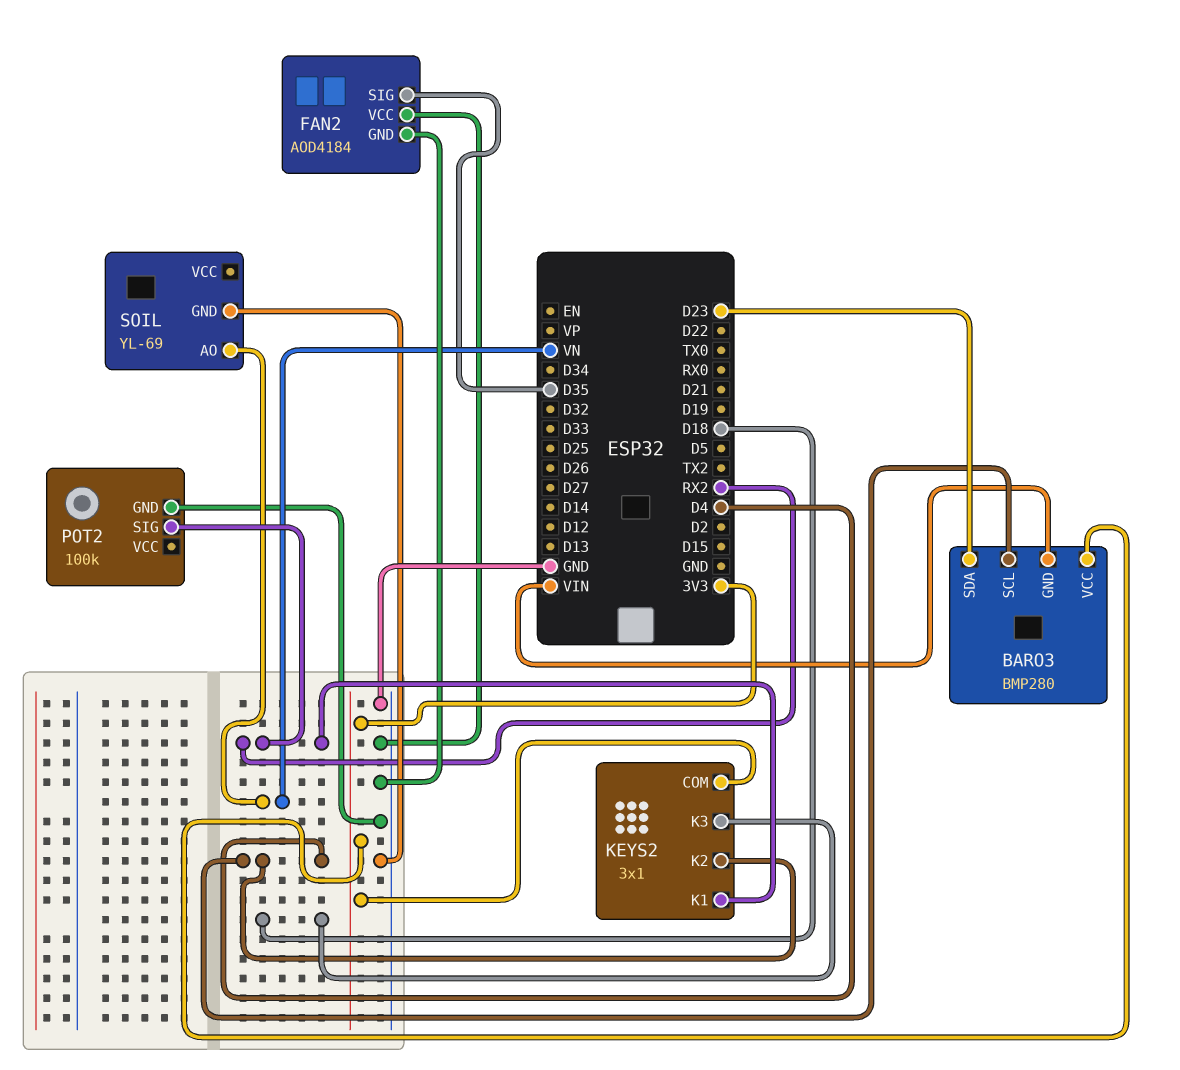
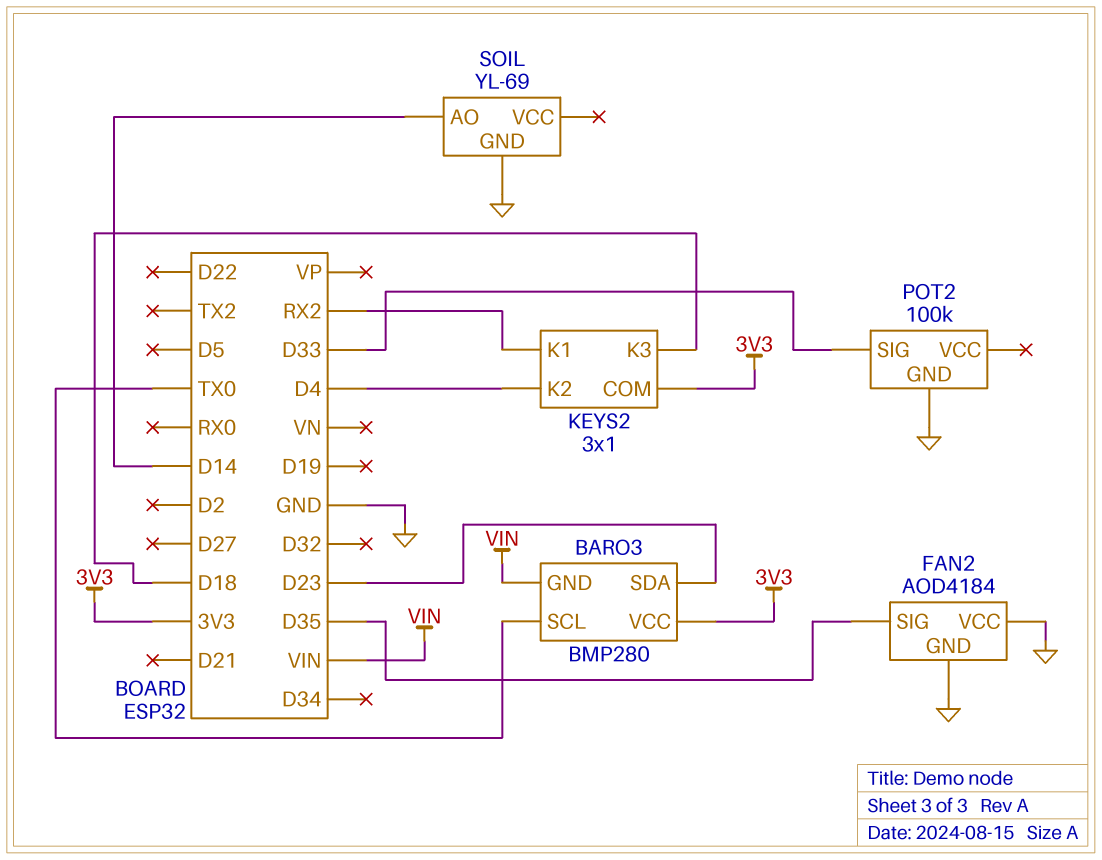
BARO3 pin SCL: D4 -> TX0
POT2 pin SIG: RX2 -> D33
SOIL pin AO: VN -> D14

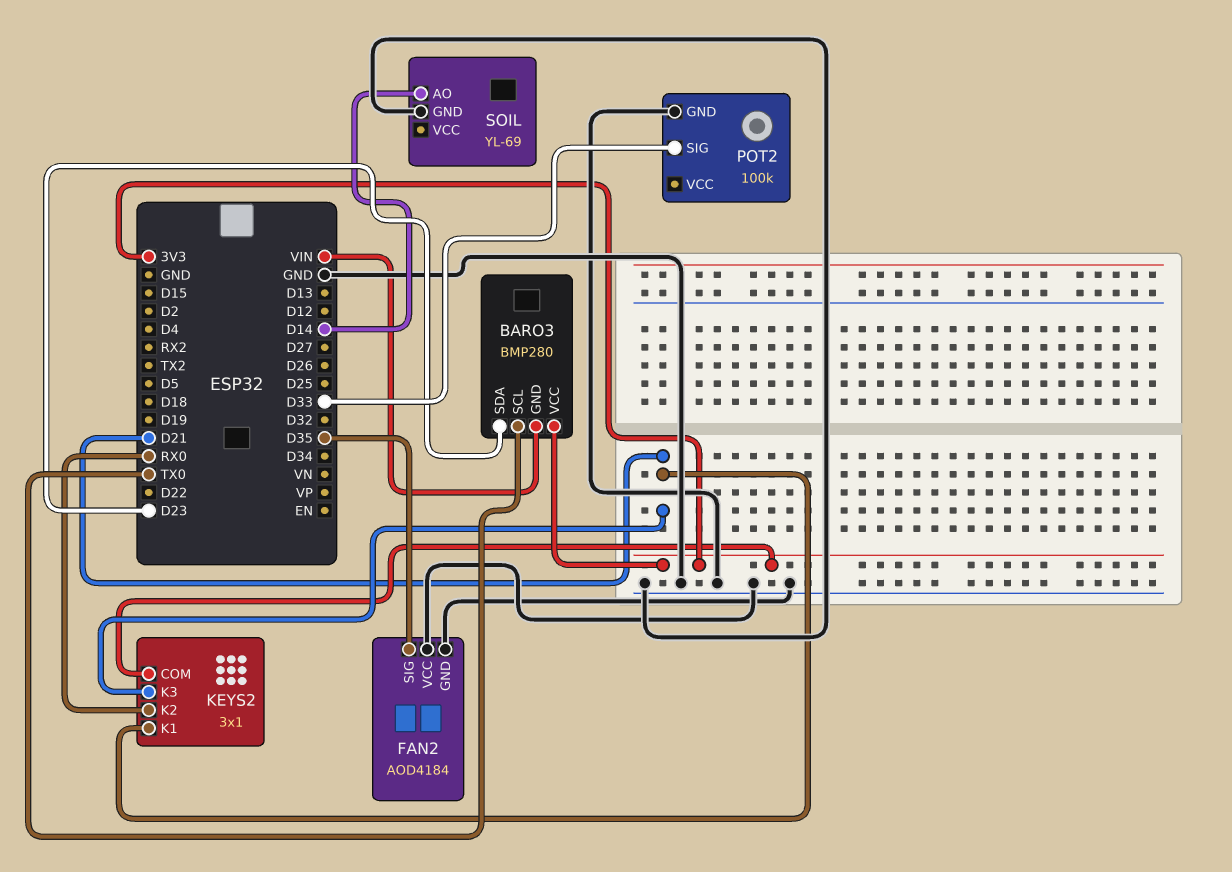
KEYS2 pin K1: RX2 -> D21
KEYS2 pin K2: D4 -> RX0
KEYS2 pin K3: D18 -> D21

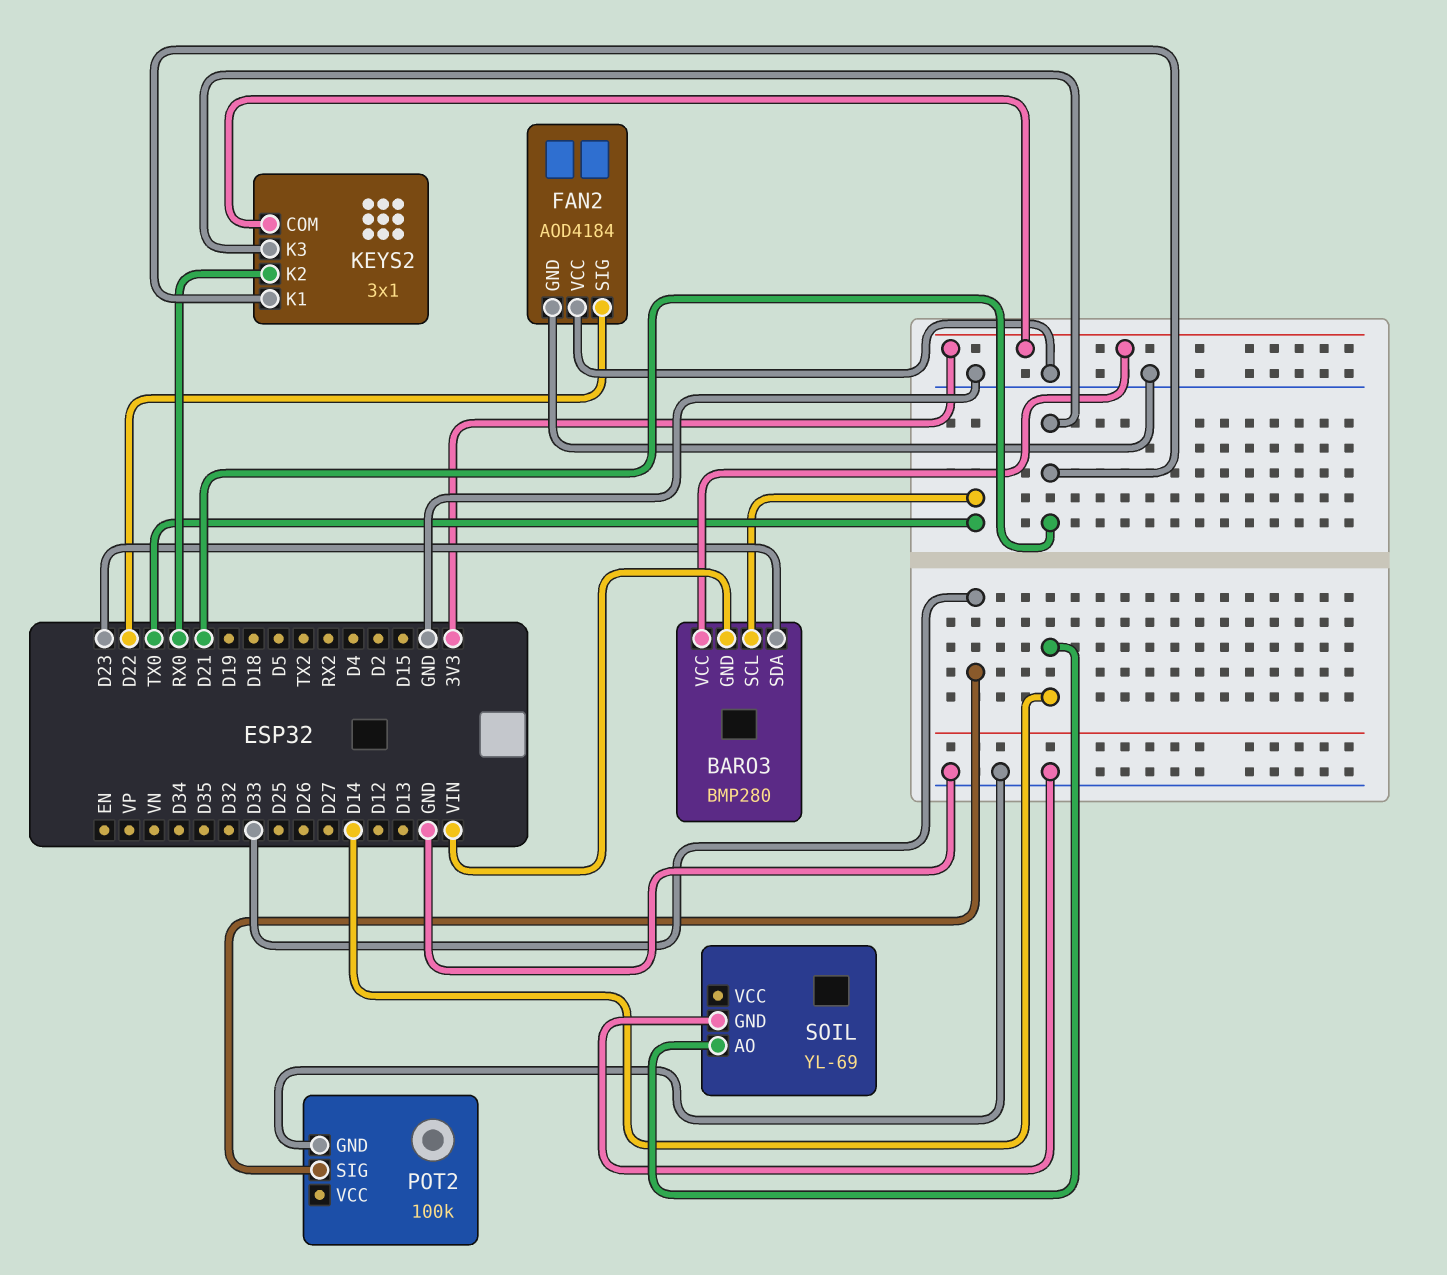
FAN2 pin SIG: D35 -> D22

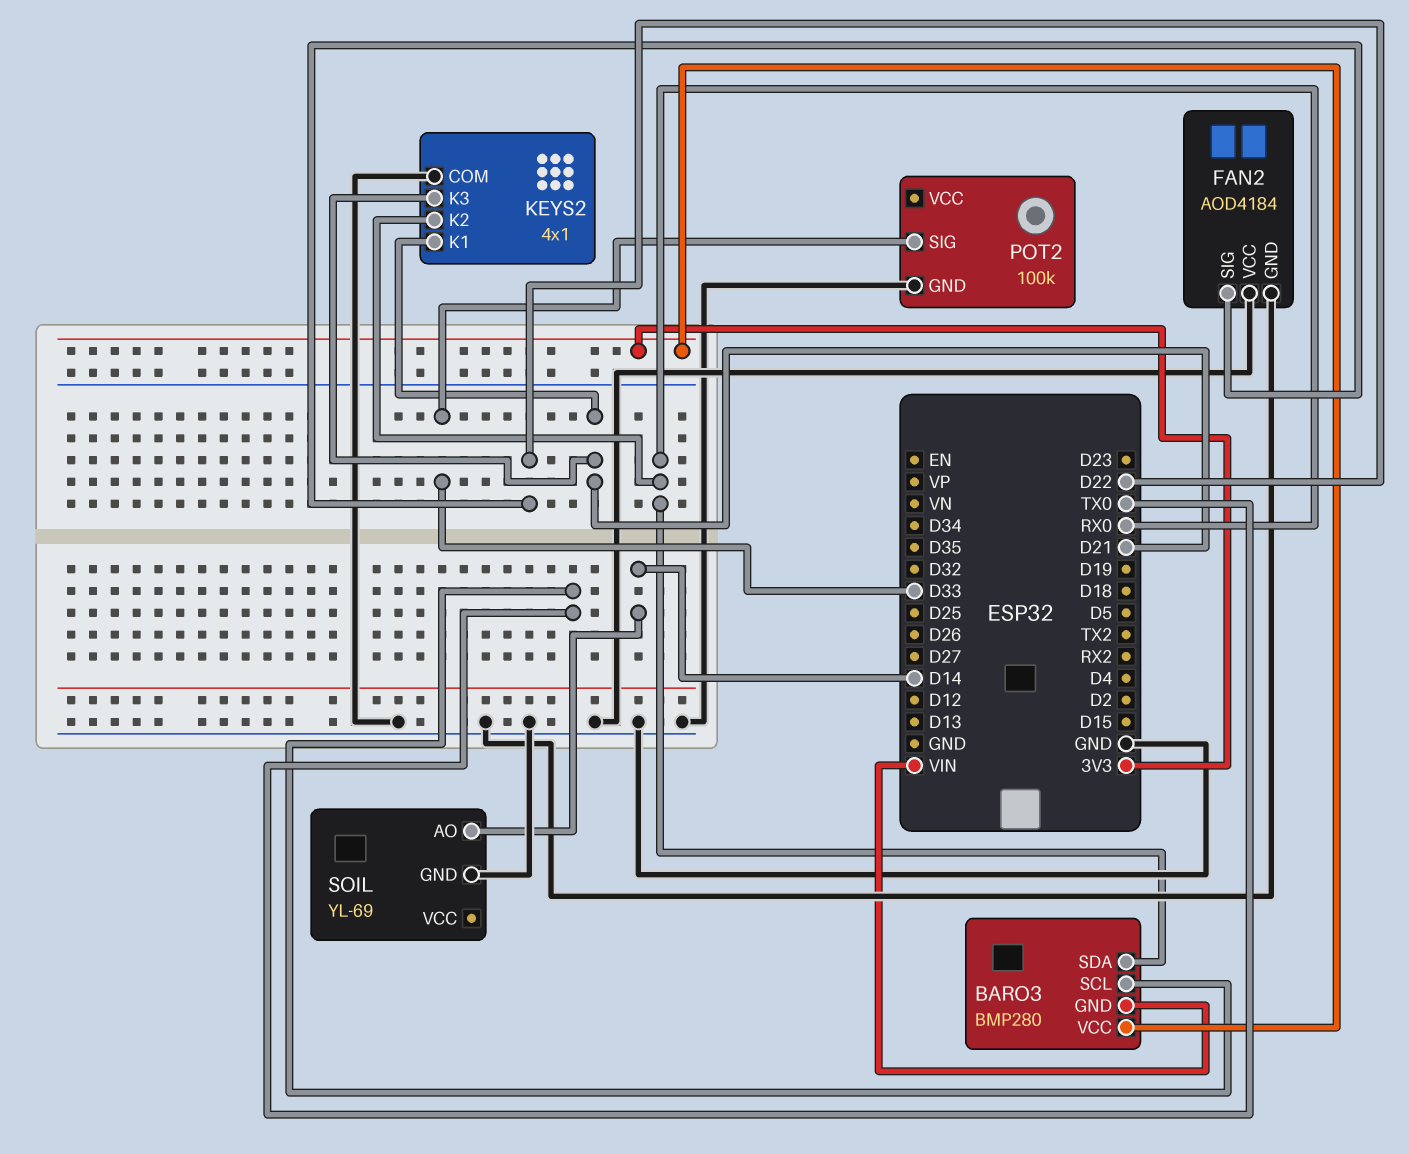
BARO3 pin SDA: D23 -> RX0
KEYS2: 3x1 -> 4x1
KEYS2 pin COM: 3V3 -> GND

